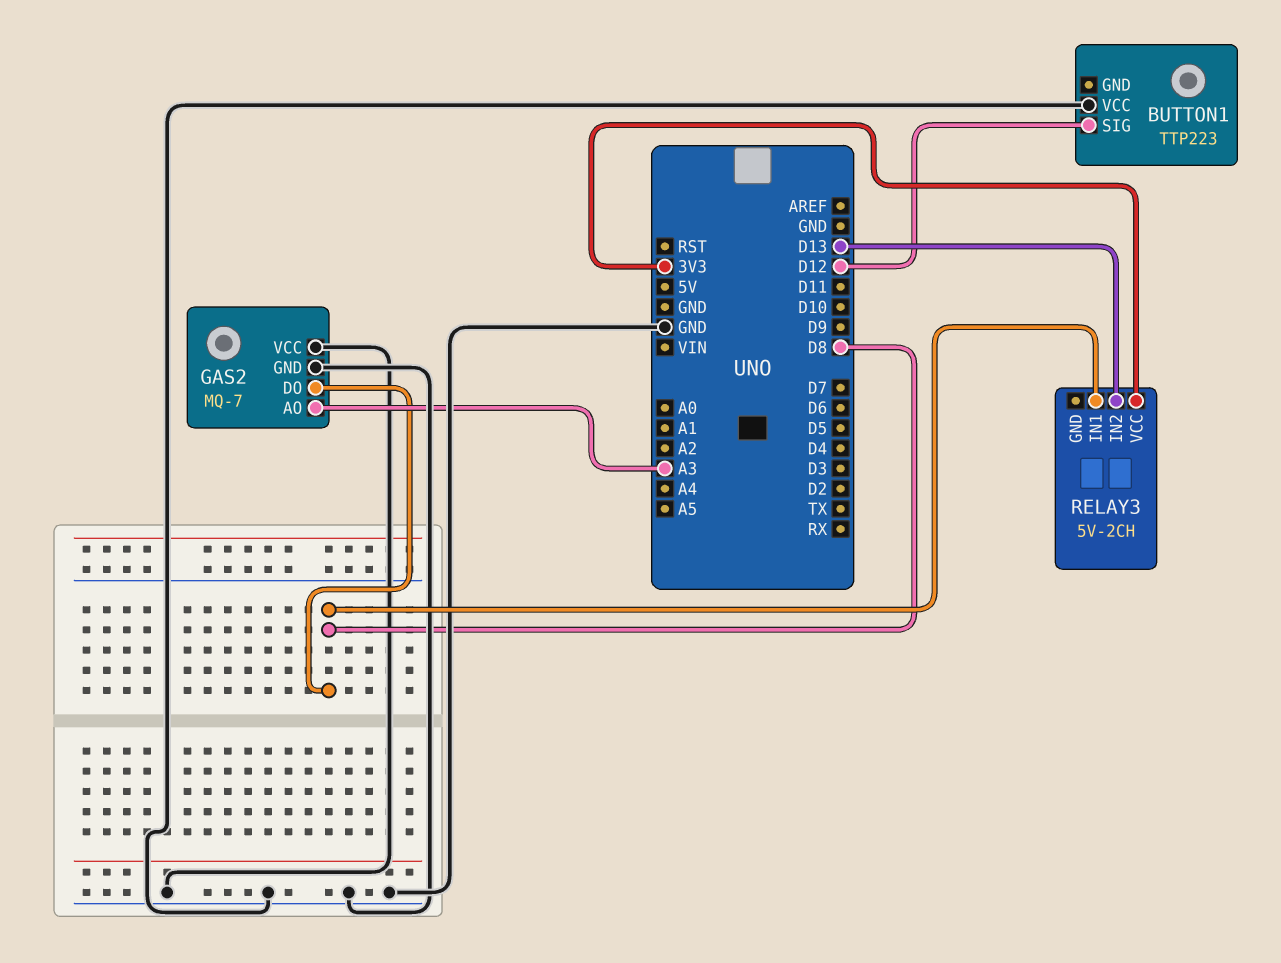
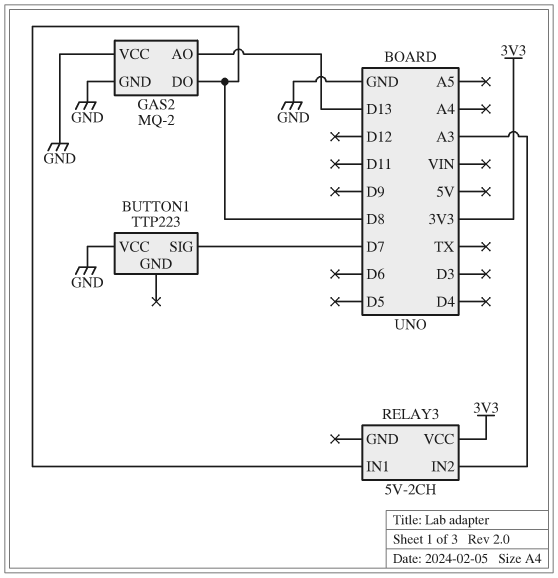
BUTTON1 pin SIG: D12 -> D7
GAS2: MQ-7 -> MQ-2
GAS2 pin AO: A3 -> D13
RELAY3 pin IN2: D13 -> A3

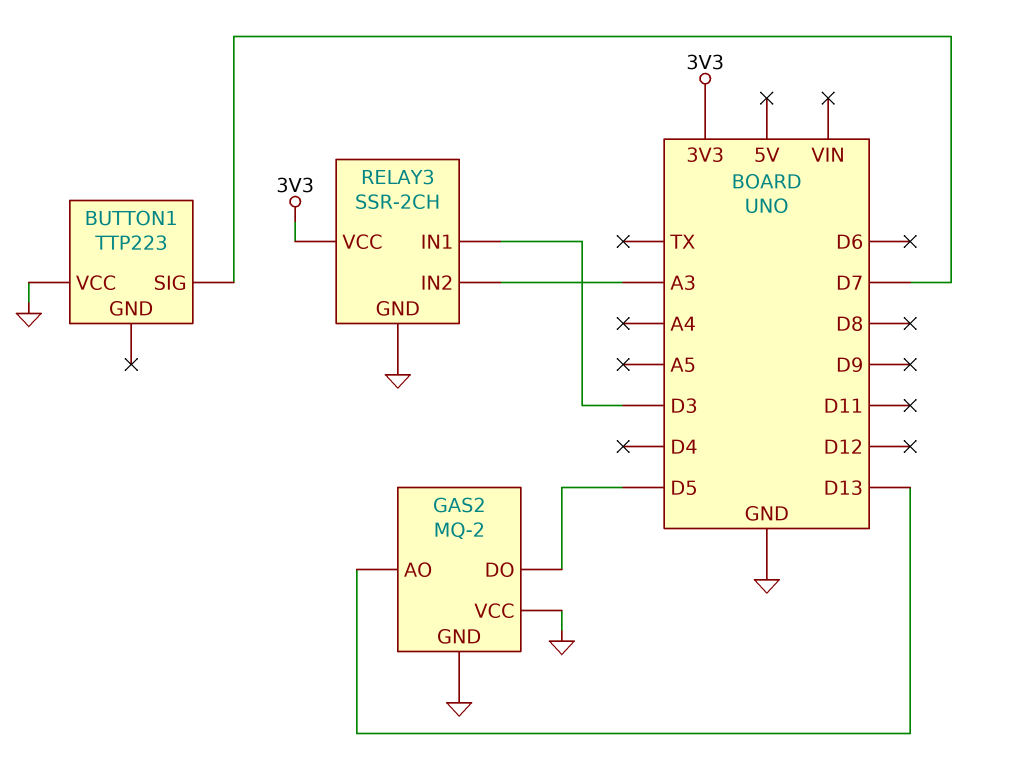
GAS2 pin DO: D8 -> D5
RELAY3: 5V-2CH -> SSR-2CH
RELAY3 pin GND: none -> GND
RELAY3 pin IN1: D8 -> D3

